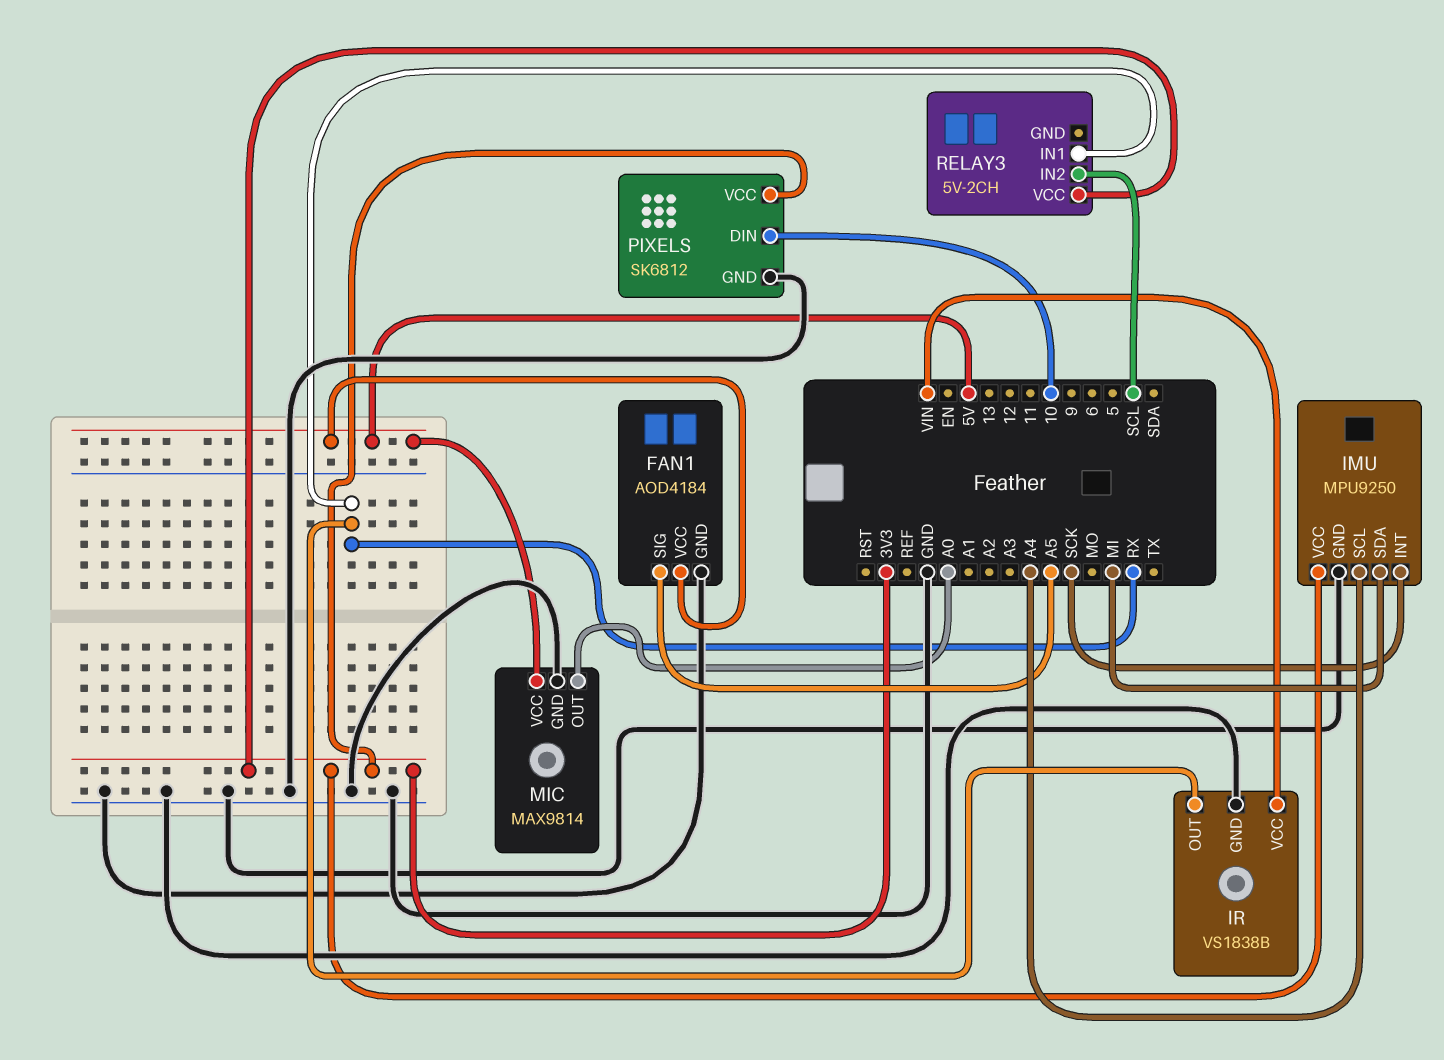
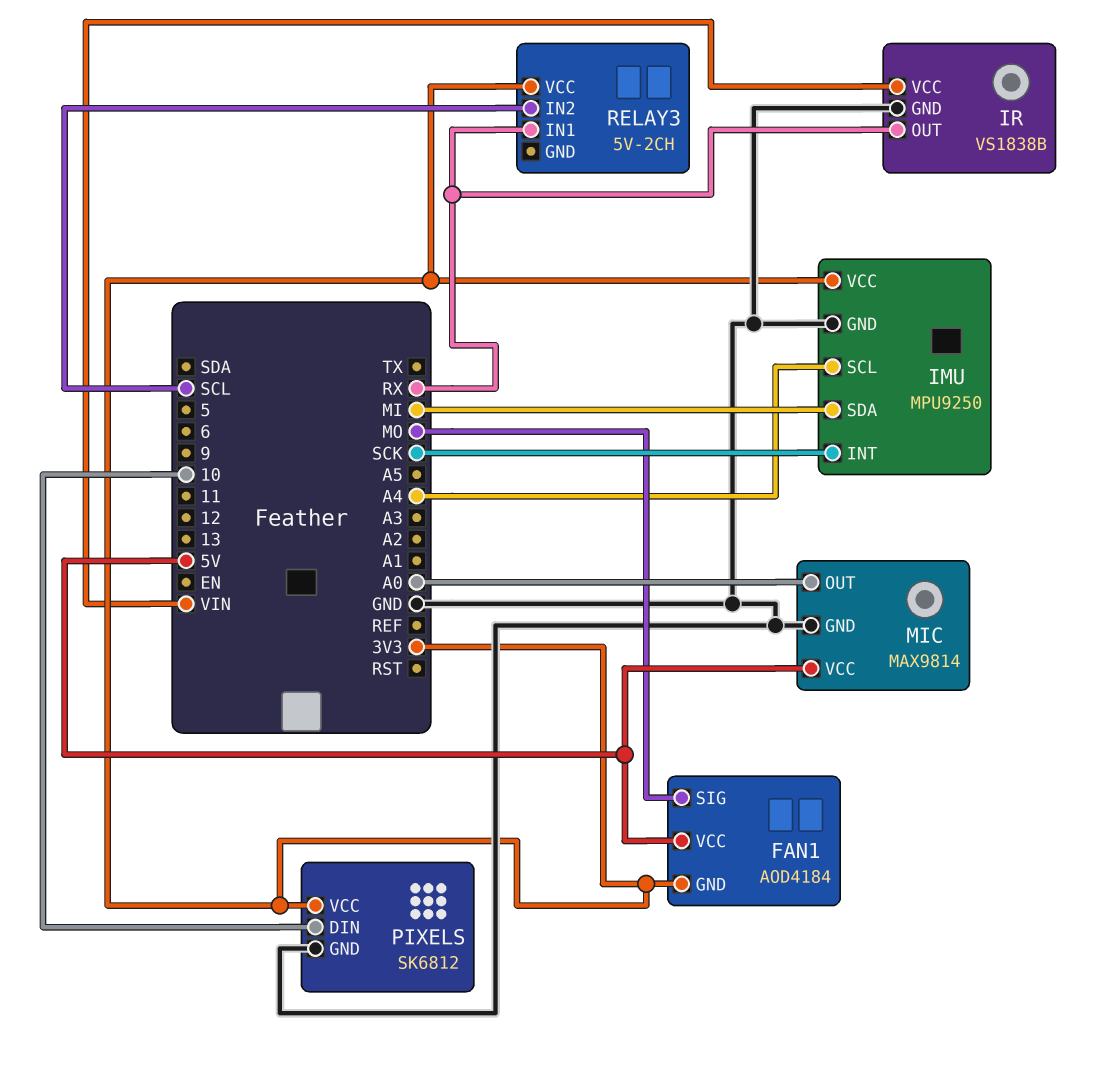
FAN1 pin GND: GND -> 3V3
FAN1 pin SIG: A5 -> MO

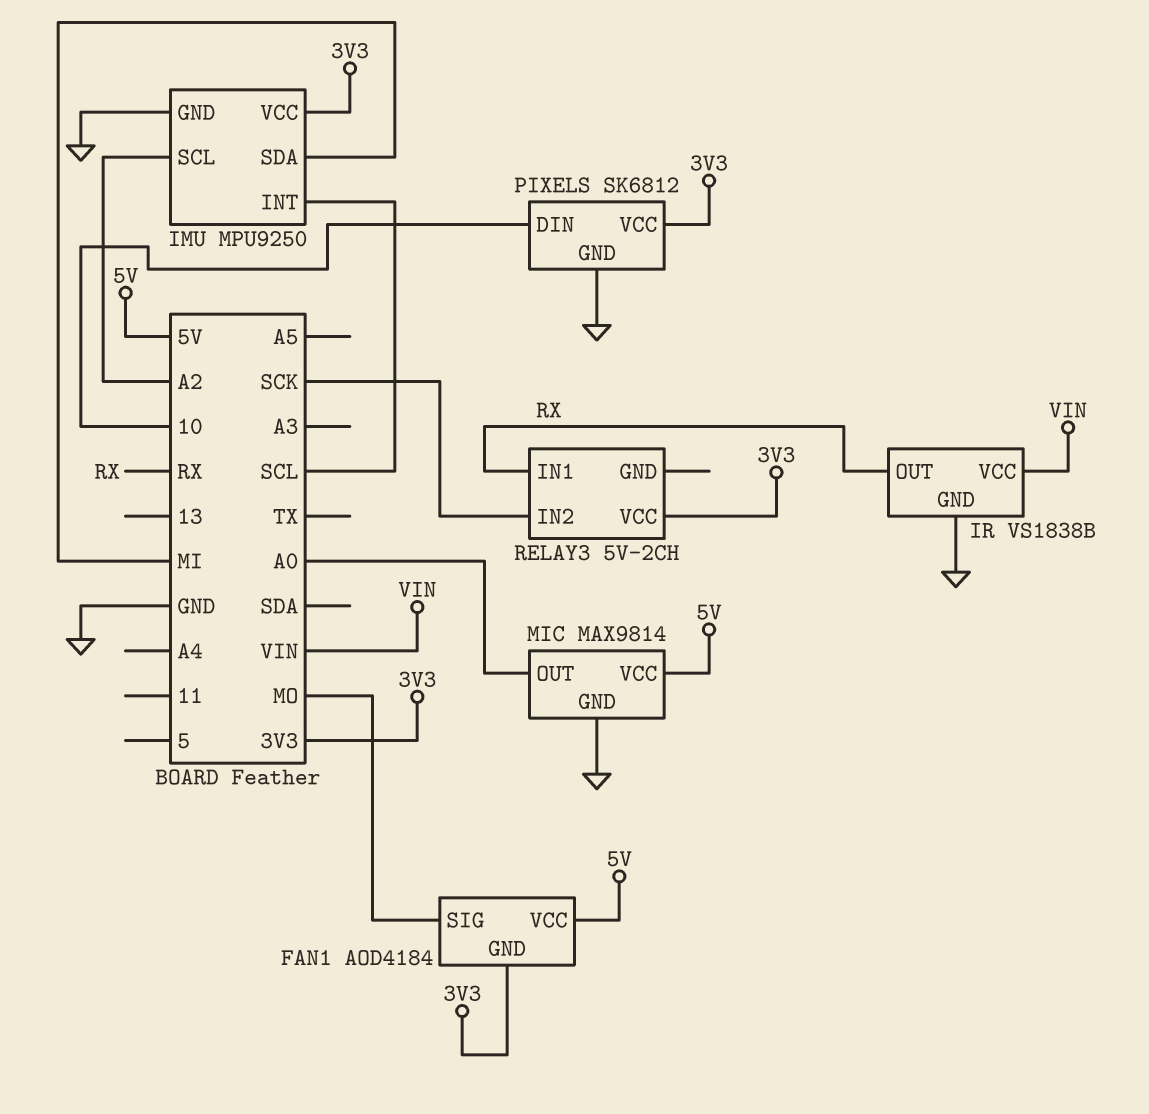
IMU pin INT: SCK -> SCL
IMU pin SCL: A4 -> A2
RELAY3 pin IN2: SCL -> SCK

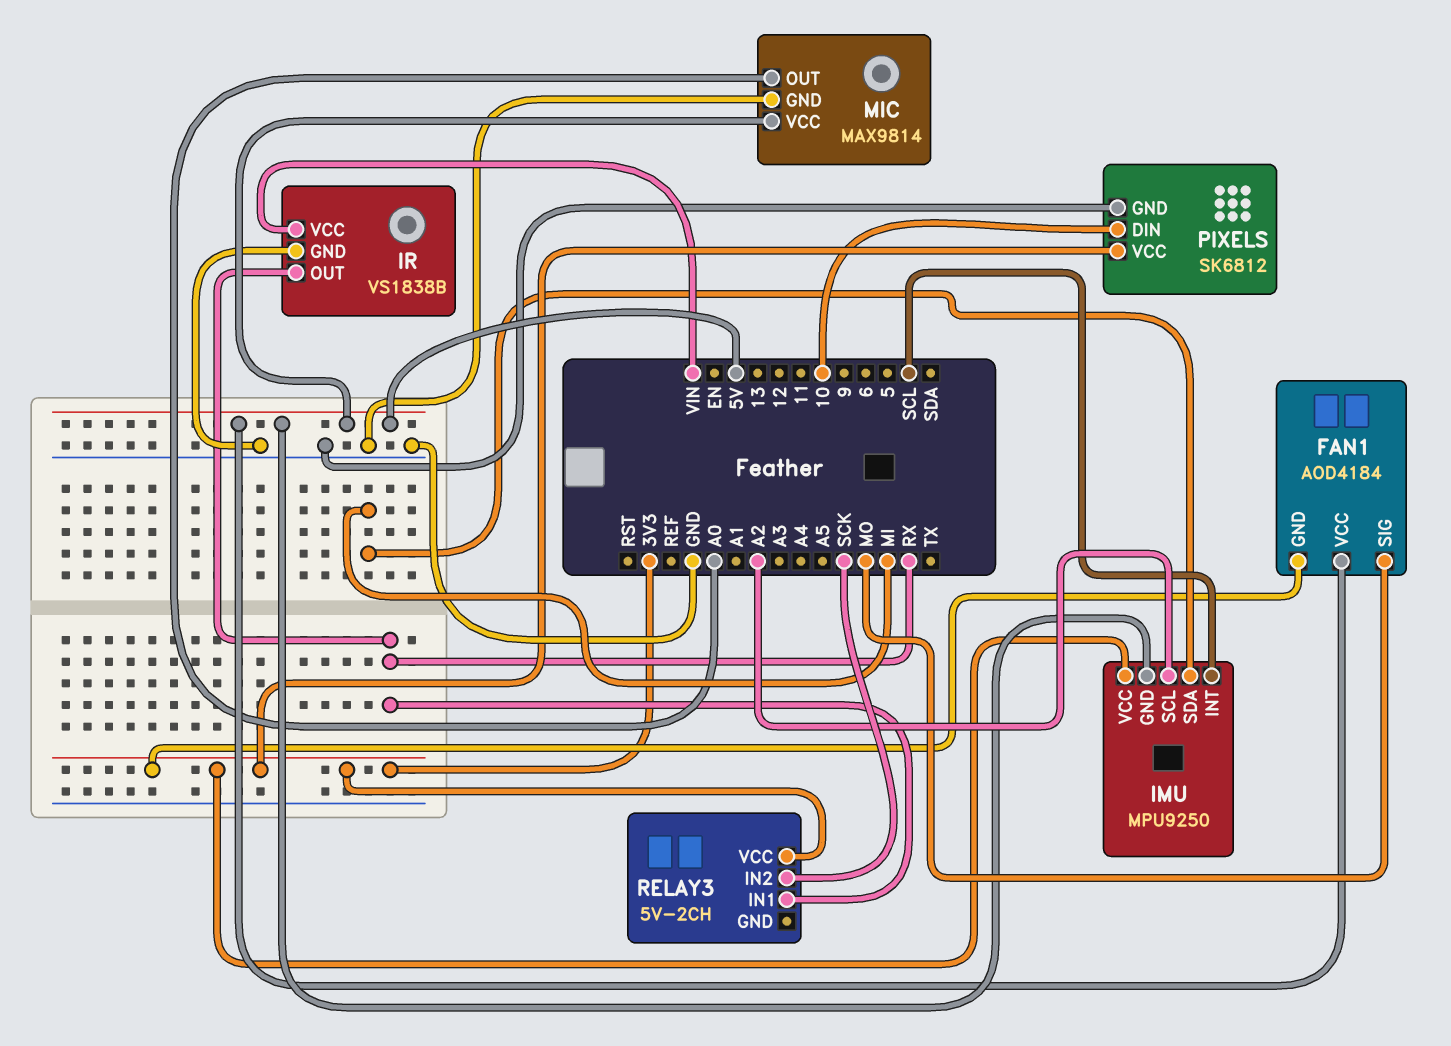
IMU pin GND: GND -> 5V

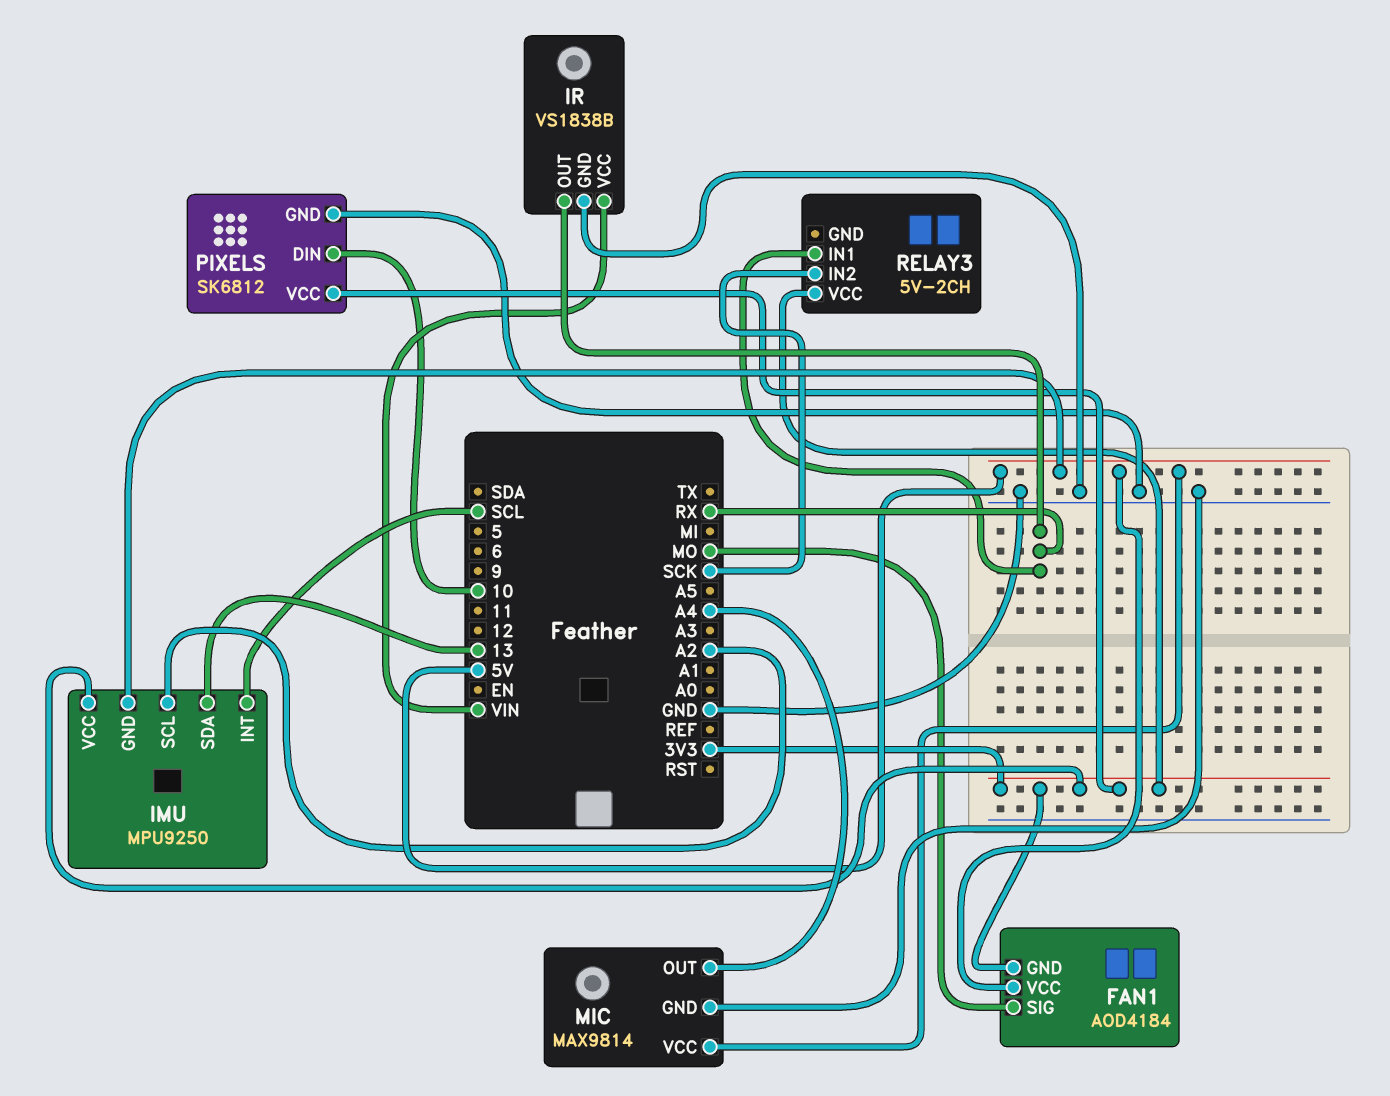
IMU pin SDA: MI -> 13
MIC pin OUT: A0 -> A4

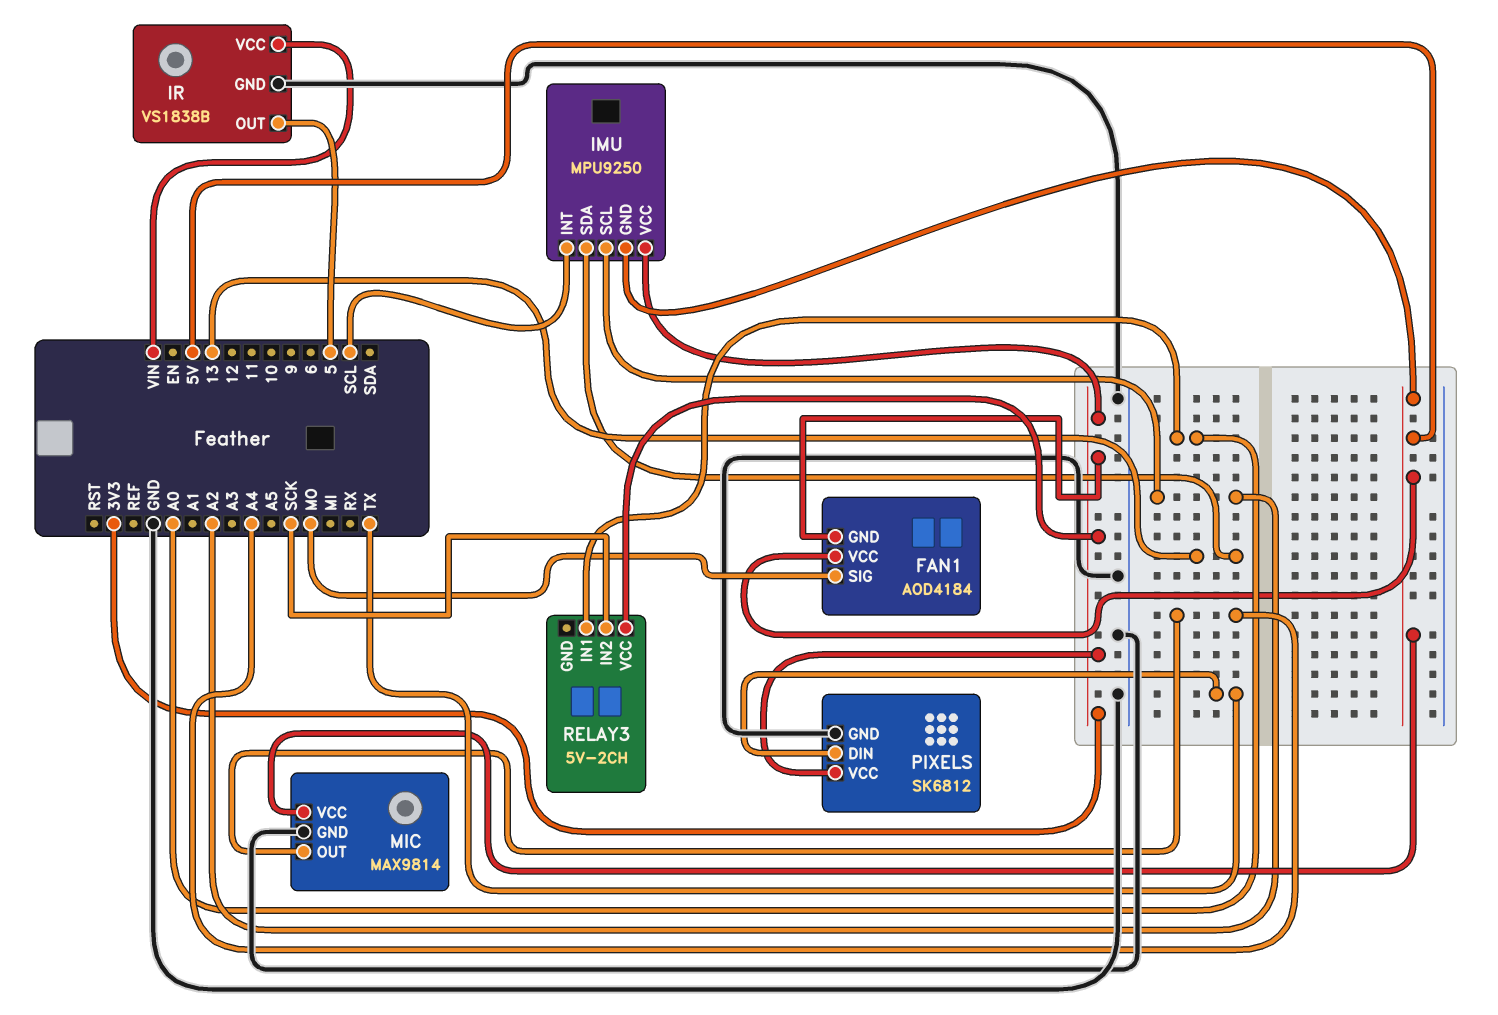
IR pin OUT: RX -> 5
PIXELS pin DIN: 10 -> TX
RELAY3 pin IN1: RX -> A0

